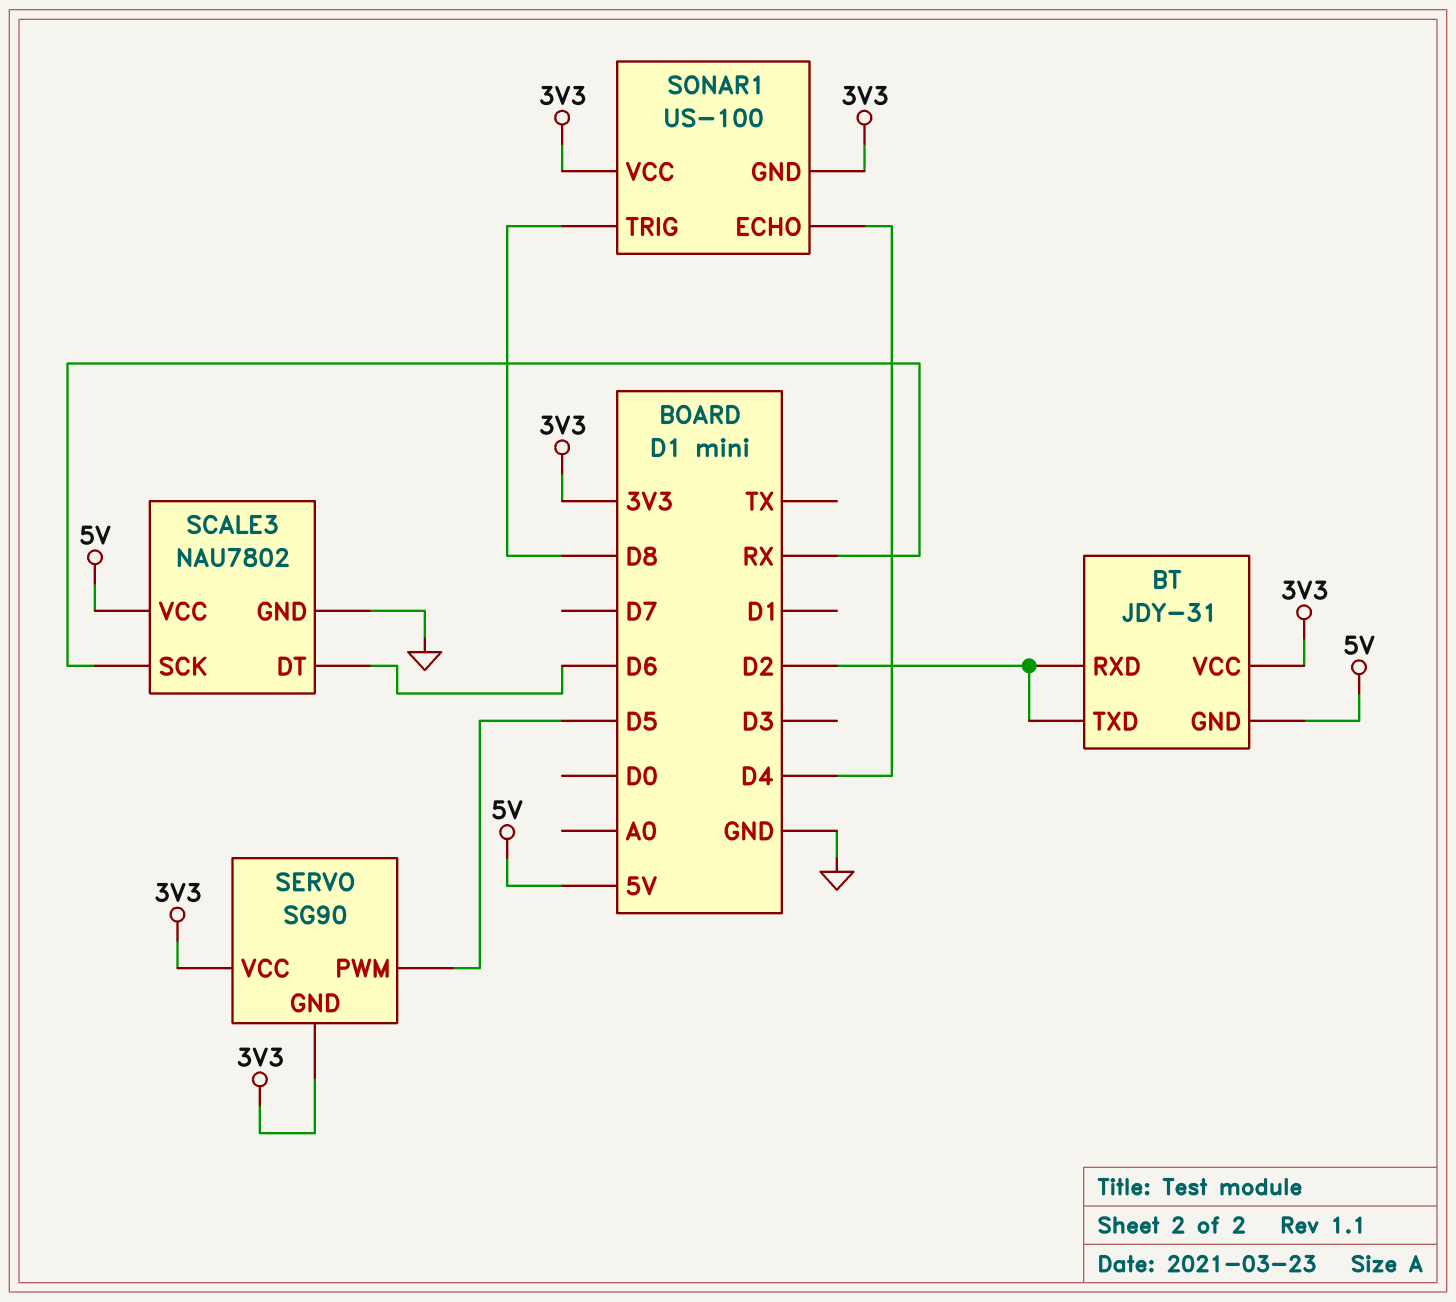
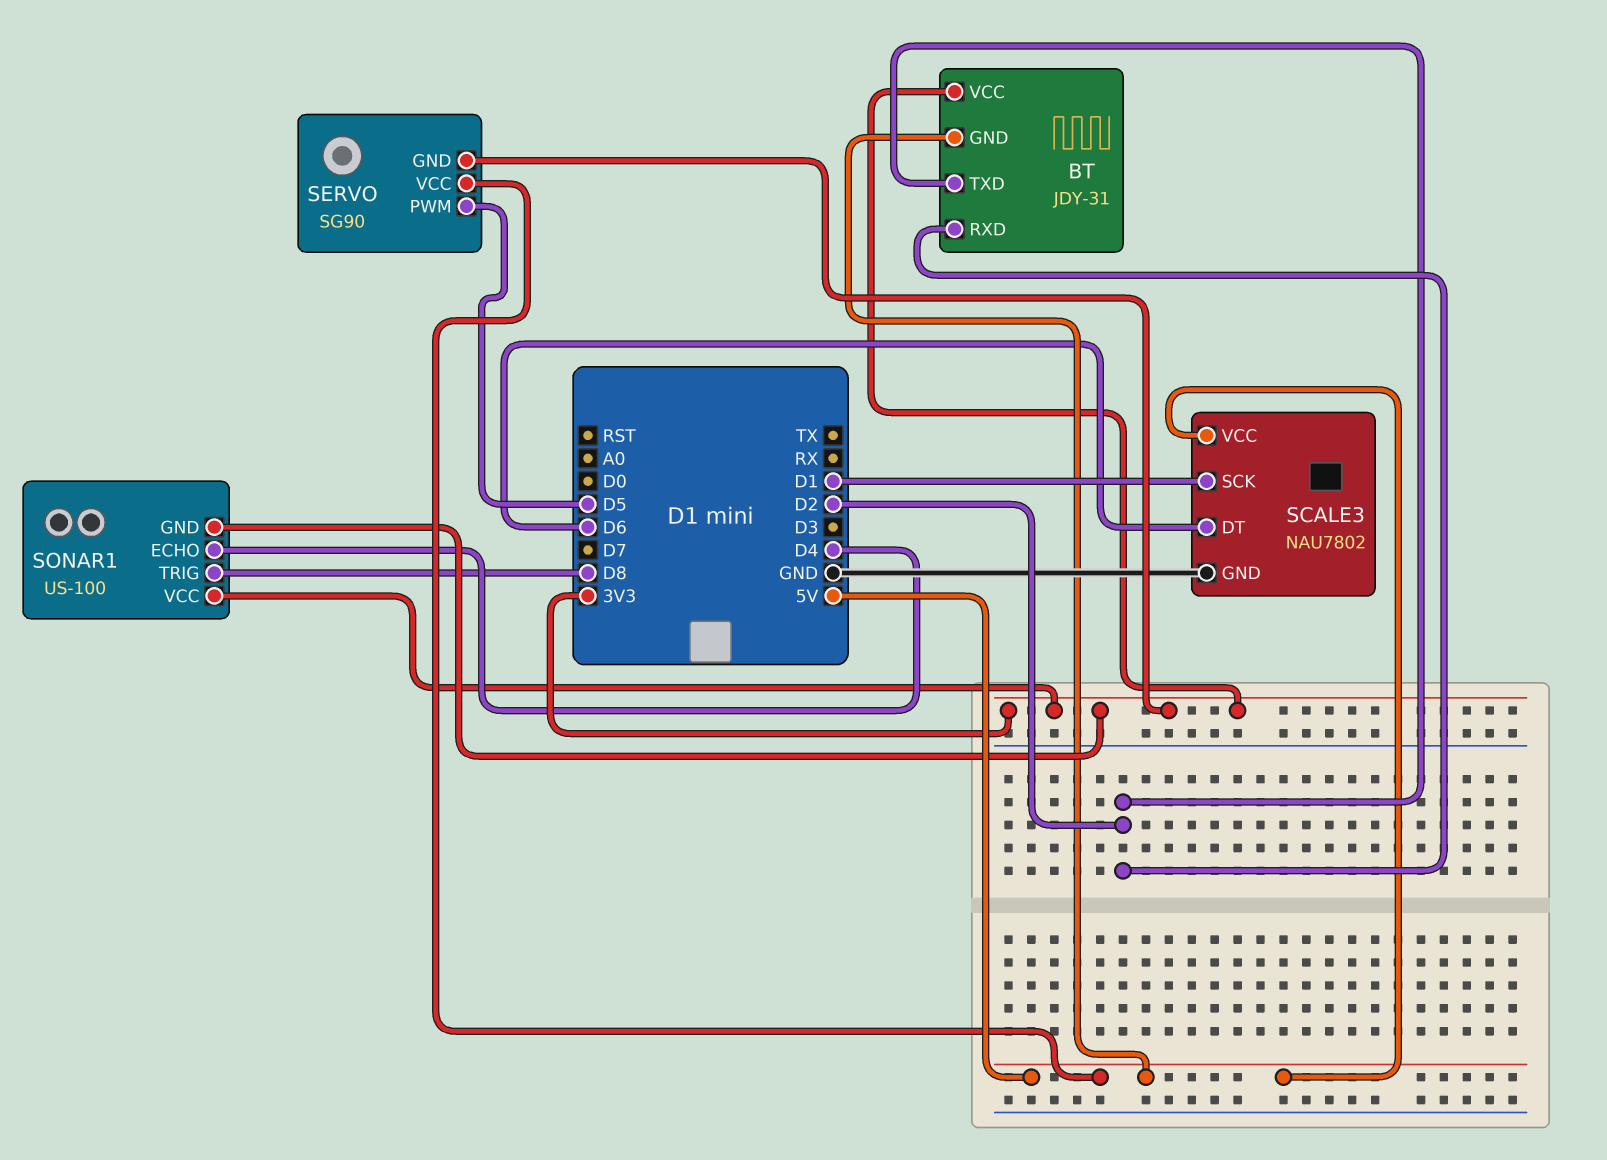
SCALE3 pin SCK: RX -> D1
SERVO pin VCC: 3V3 -> 5V

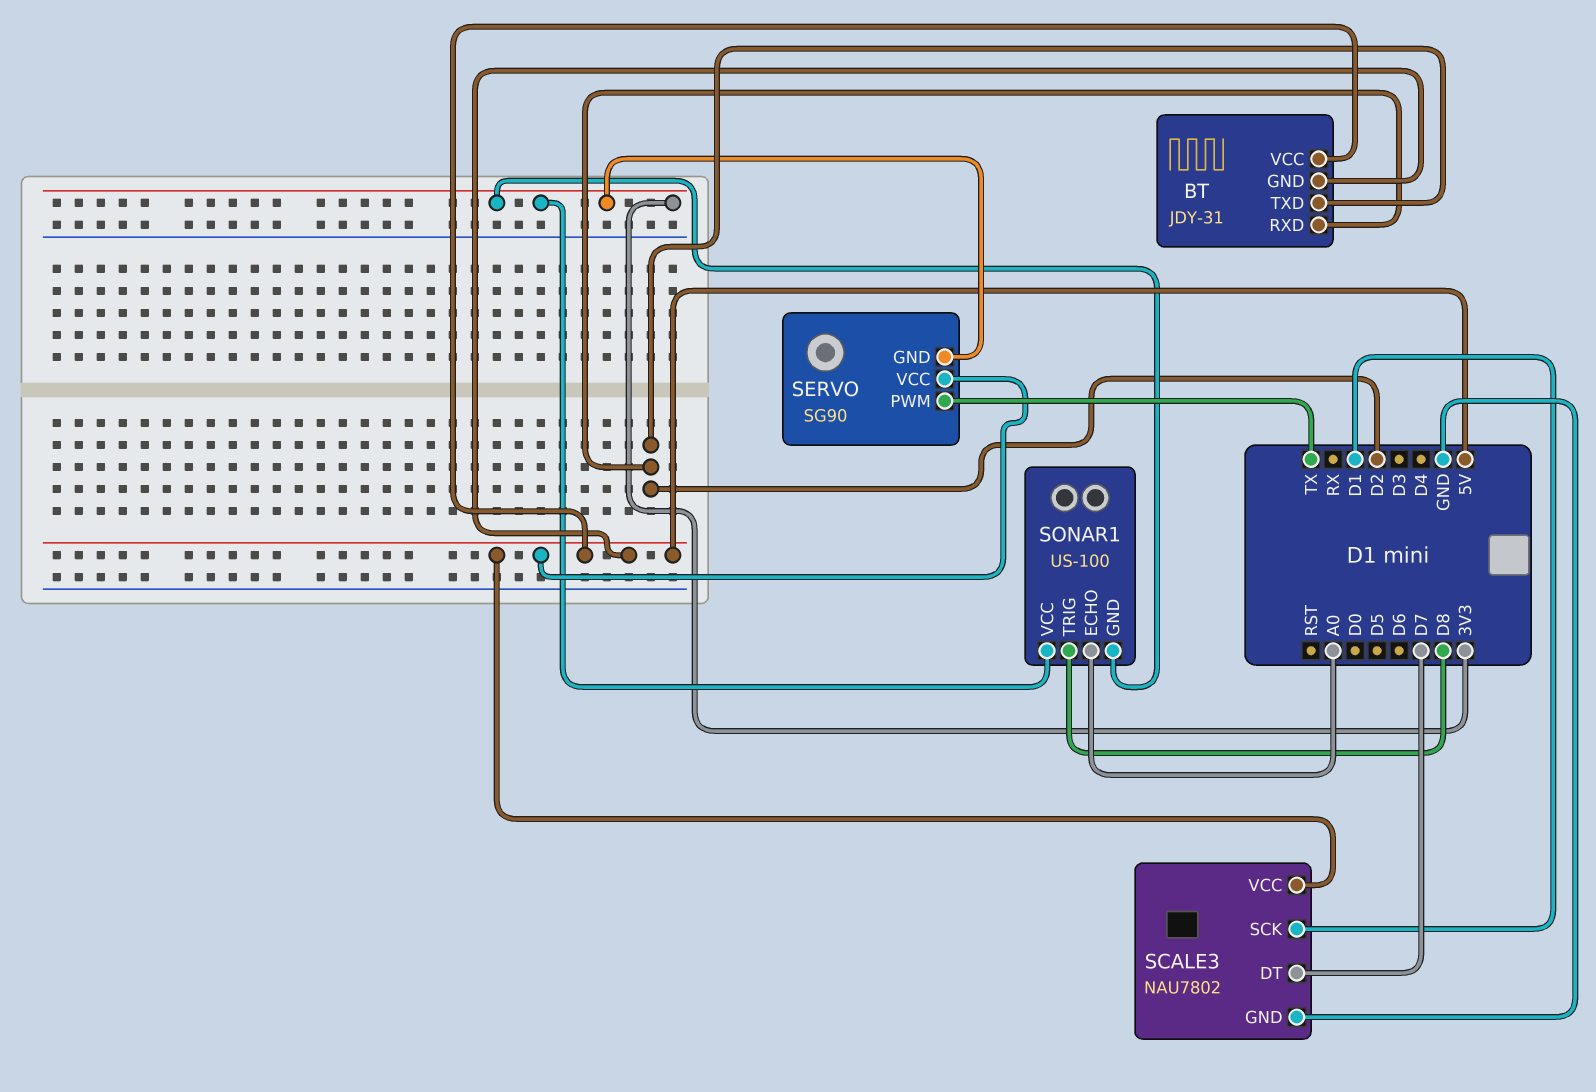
BT pin VCC: 3V3 -> 5V
SCALE3 pin DT: D6 -> D7
SERVO pin PWM: D5 -> TX
SONAR1 pin ECHO: D4 -> A0

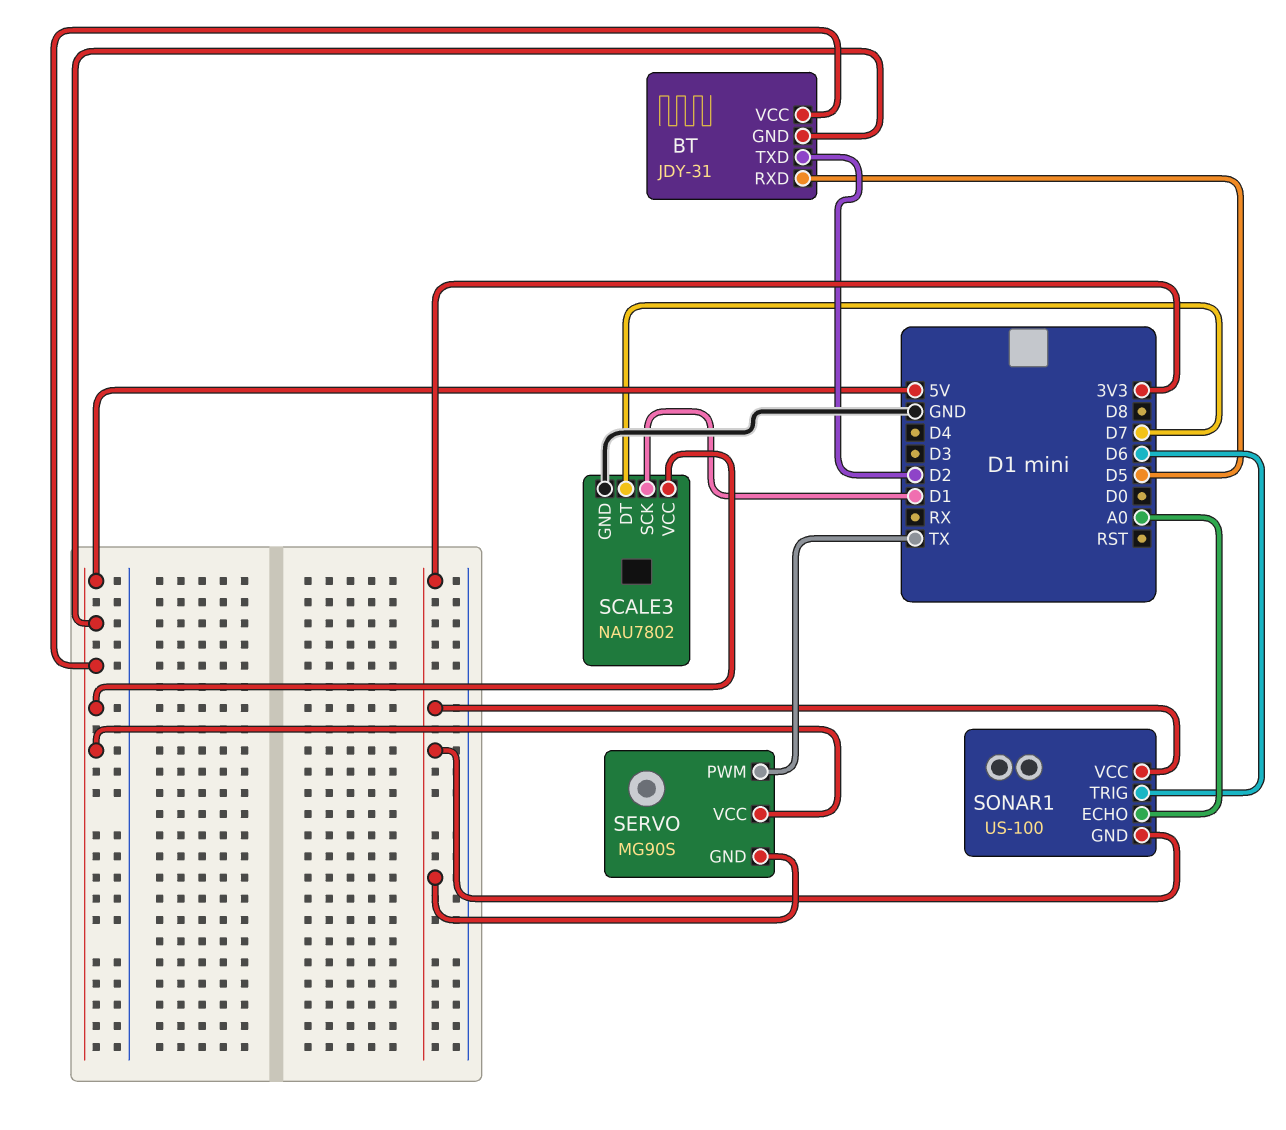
BT pin RXD: D2 -> D5
SERVO: SG90 -> MG90S
SONAR1 pin TRIG: D8 -> D6

